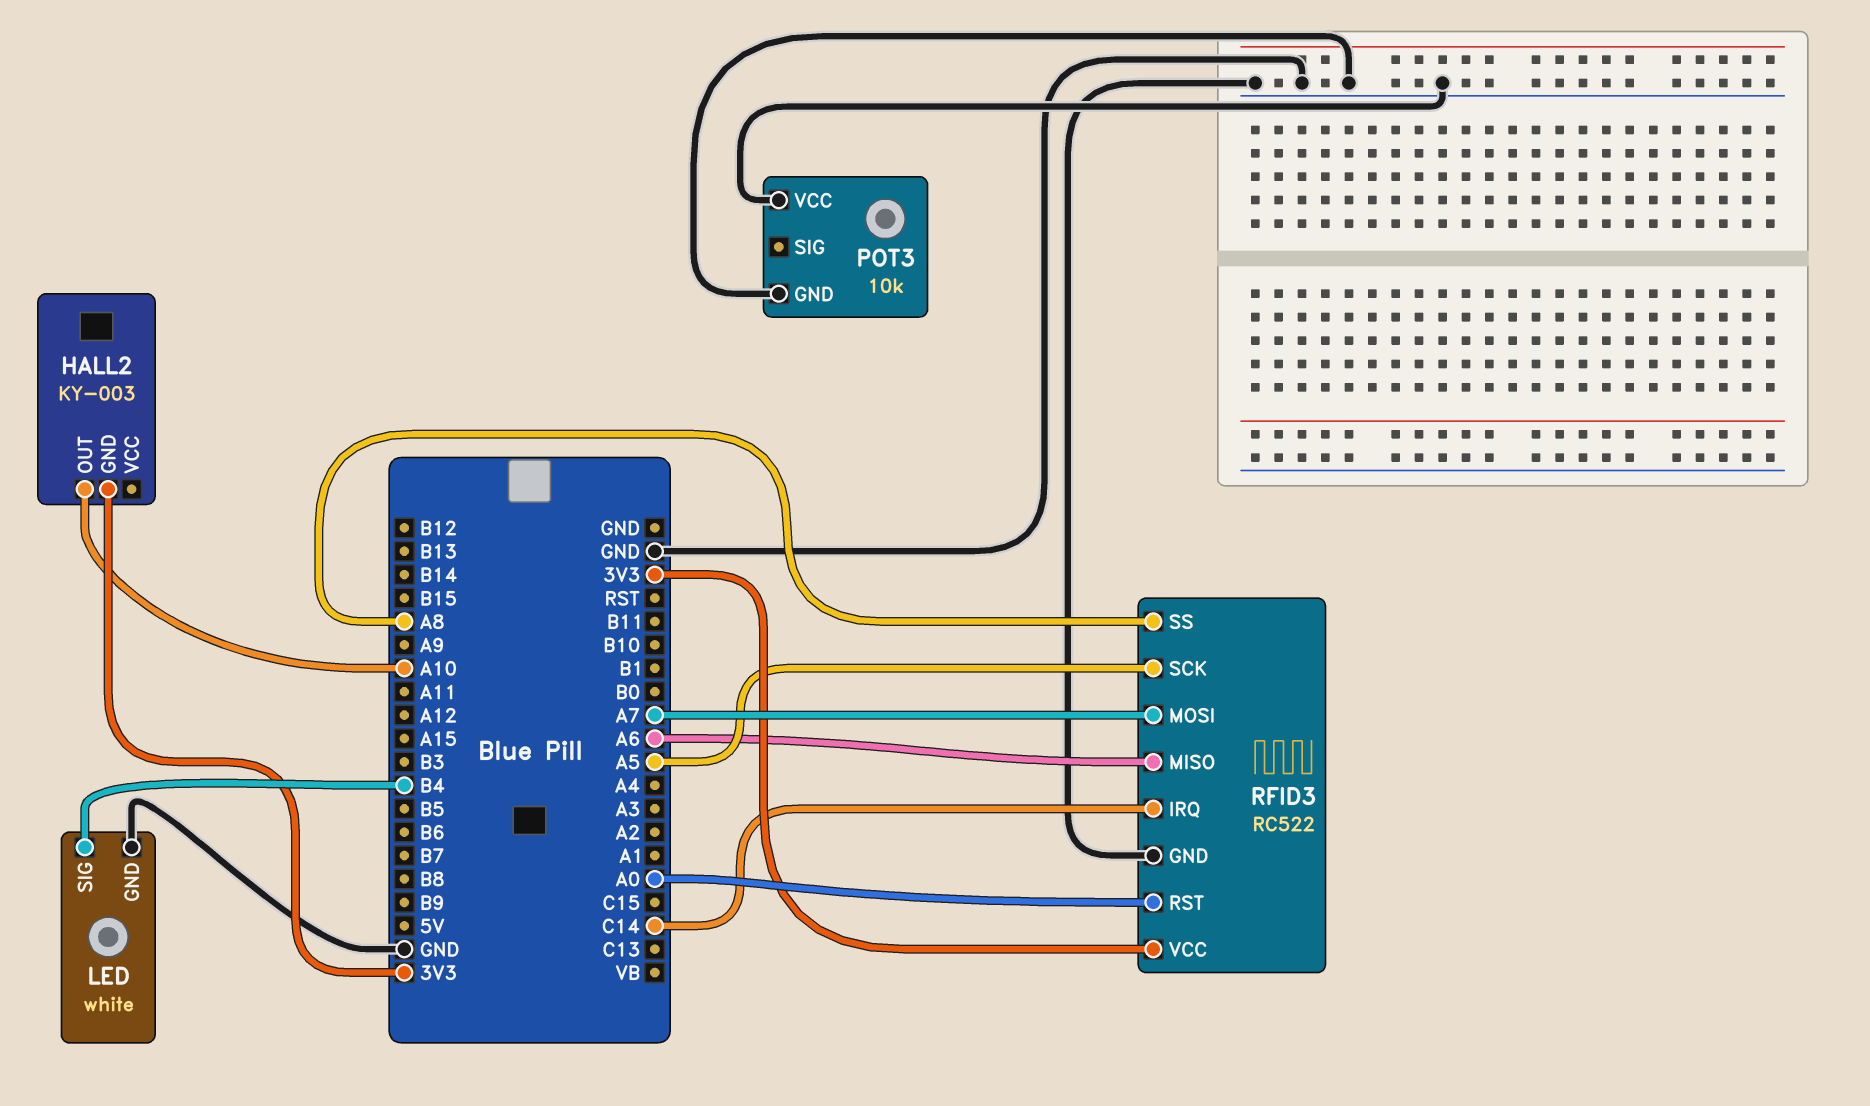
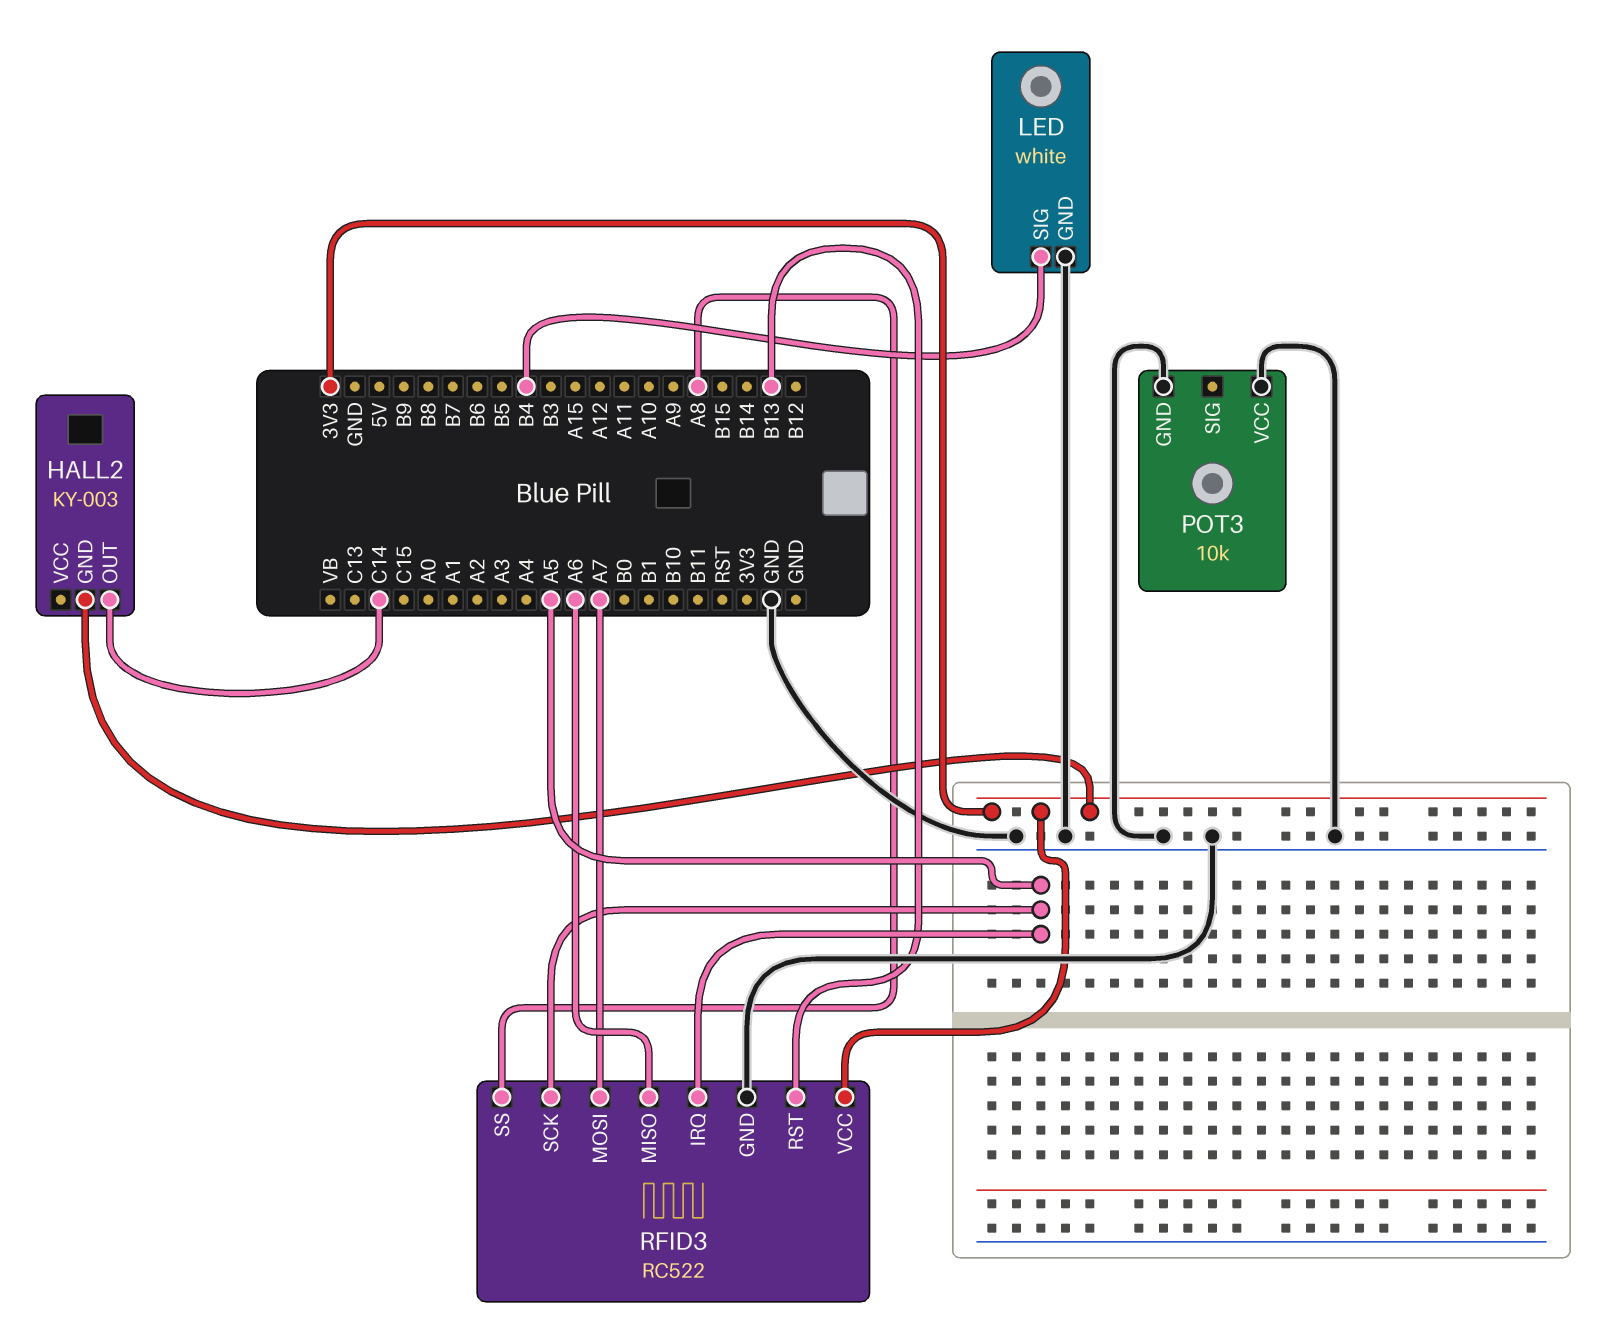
HALL2 pin OUT: A10 -> C14
RFID3 pin IRQ: C14 -> A5
RFID3 pin RST: A0 -> B13

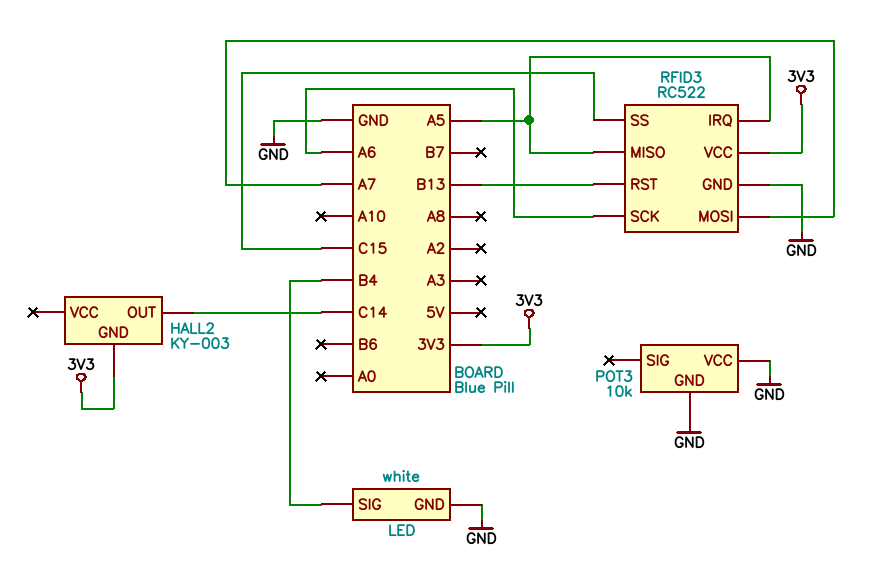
RFID3 pin MISO: A6 -> A5
RFID3 pin SCK: A5 -> A6
RFID3 pin SS: A8 -> C15

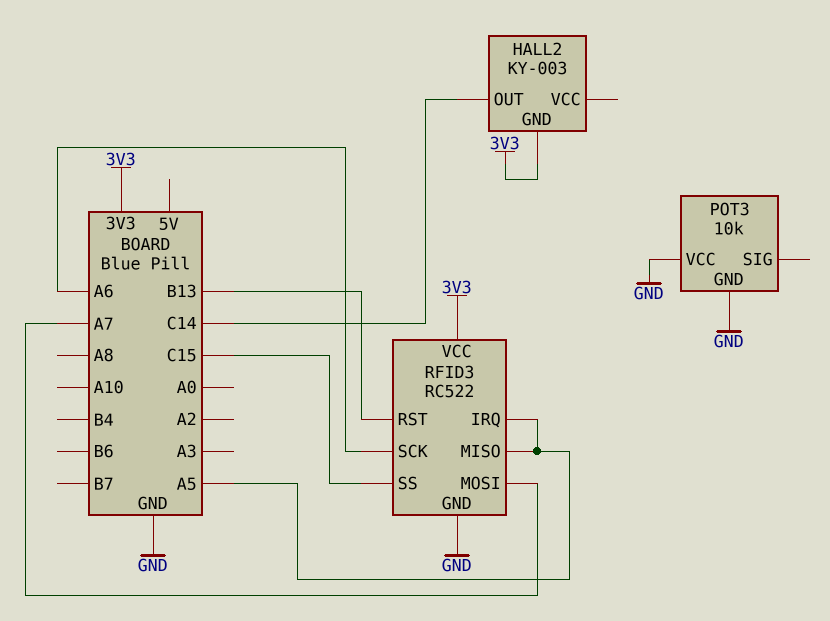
LED: white -> none
LED pin GND: GND -> none
LED pin SIG: B4 -> none

